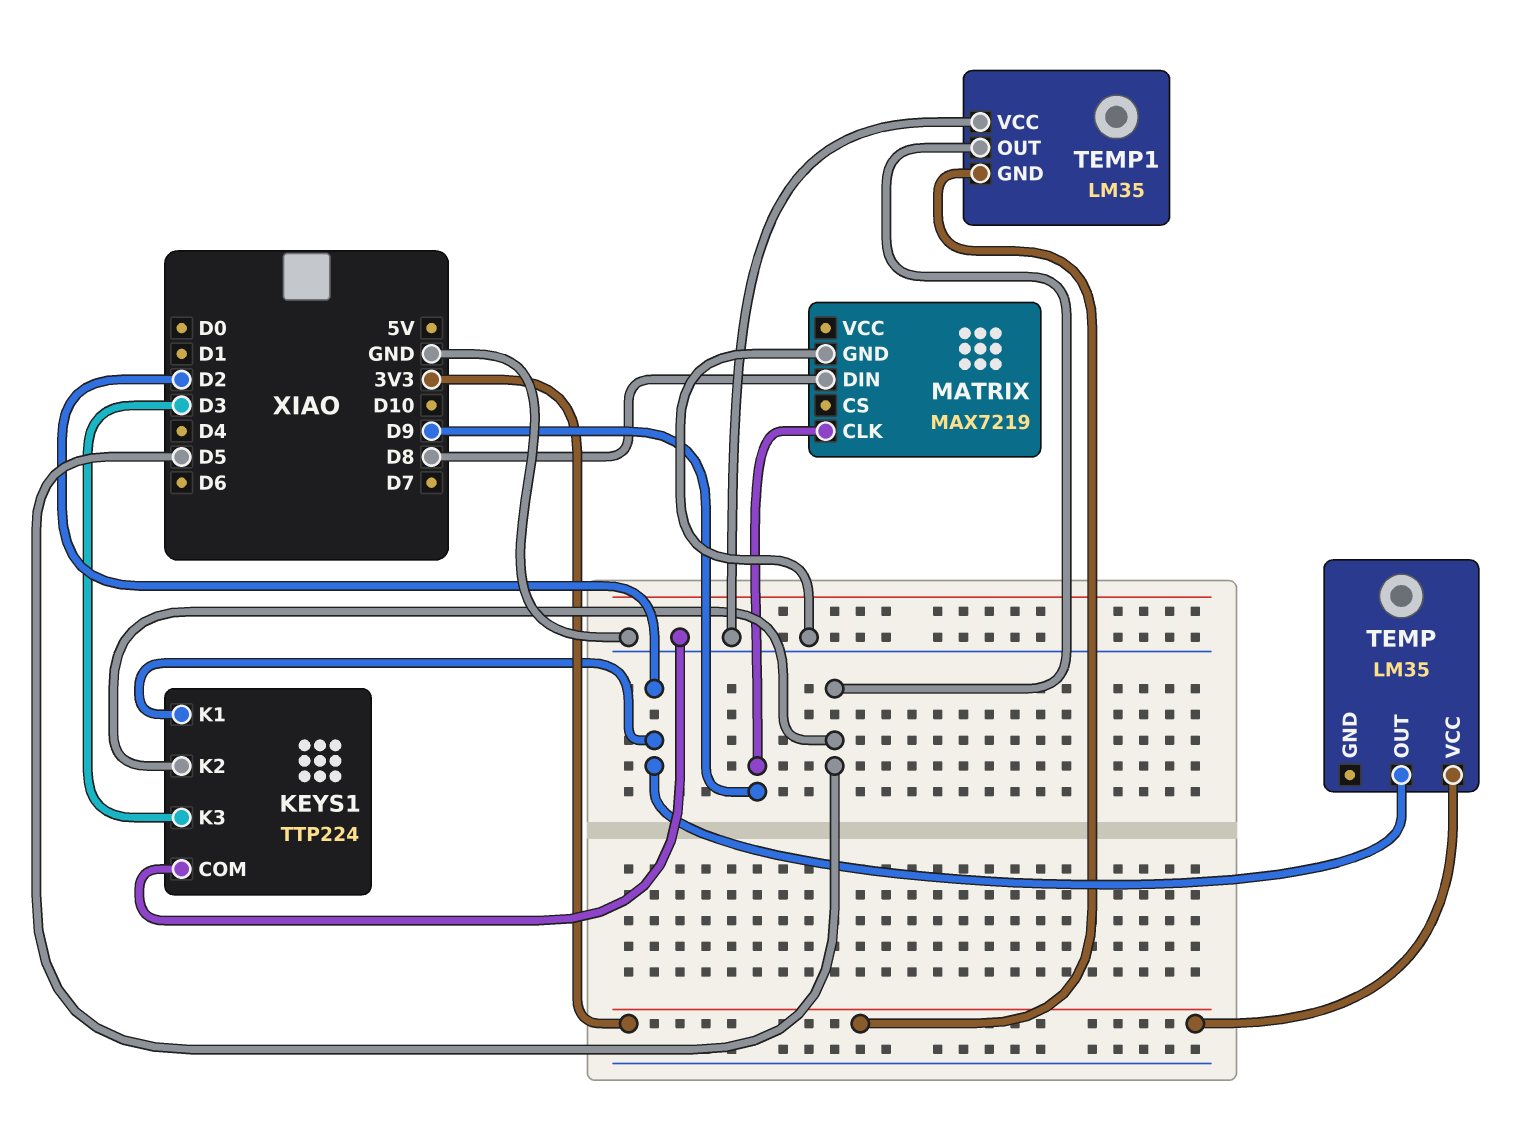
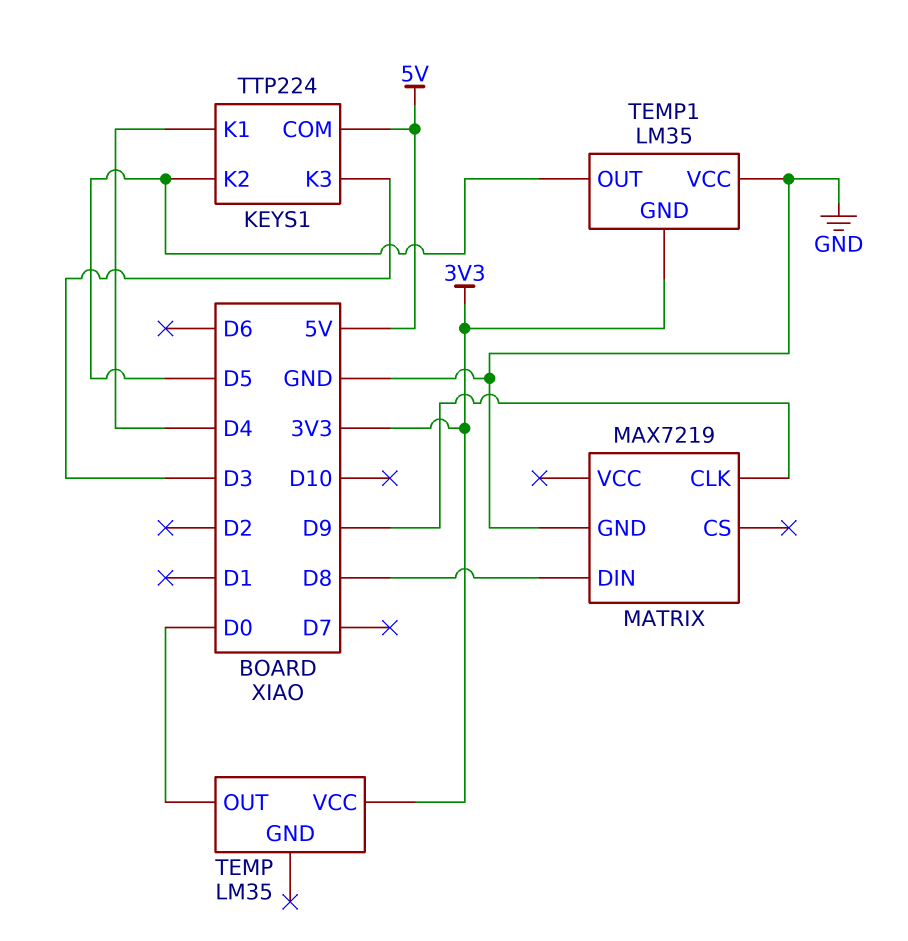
KEYS1 pin COM: GND -> 5V
KEYS1 pin K1: D2 -> D4
TEMP pin OUT: D2 -> D0

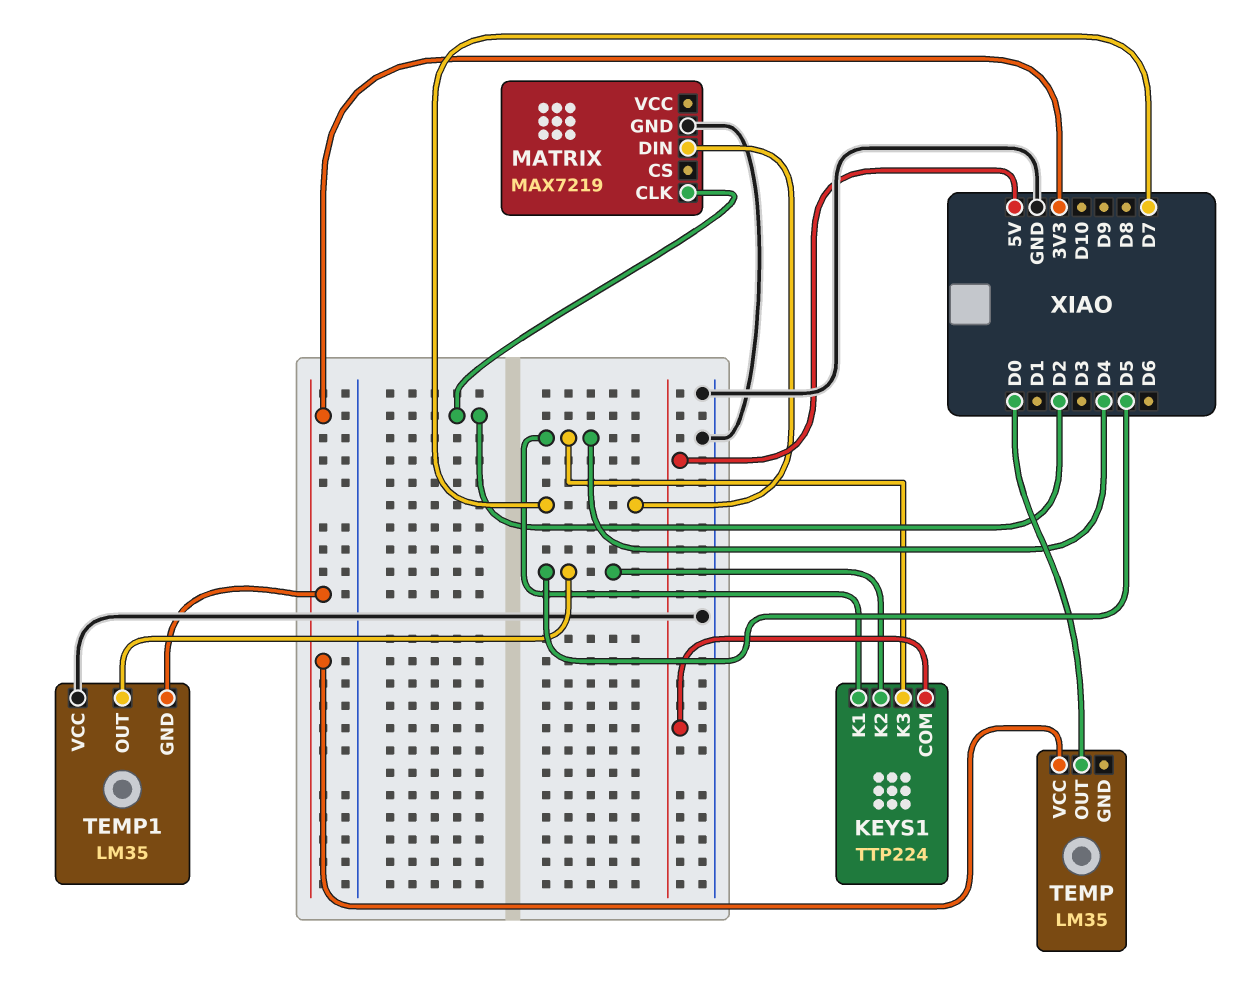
KEYS1 pin K3: D3 -> D4
MATRIX pin CLK: D9 -> D2
MATRIX pin DIN: D8 -> D7

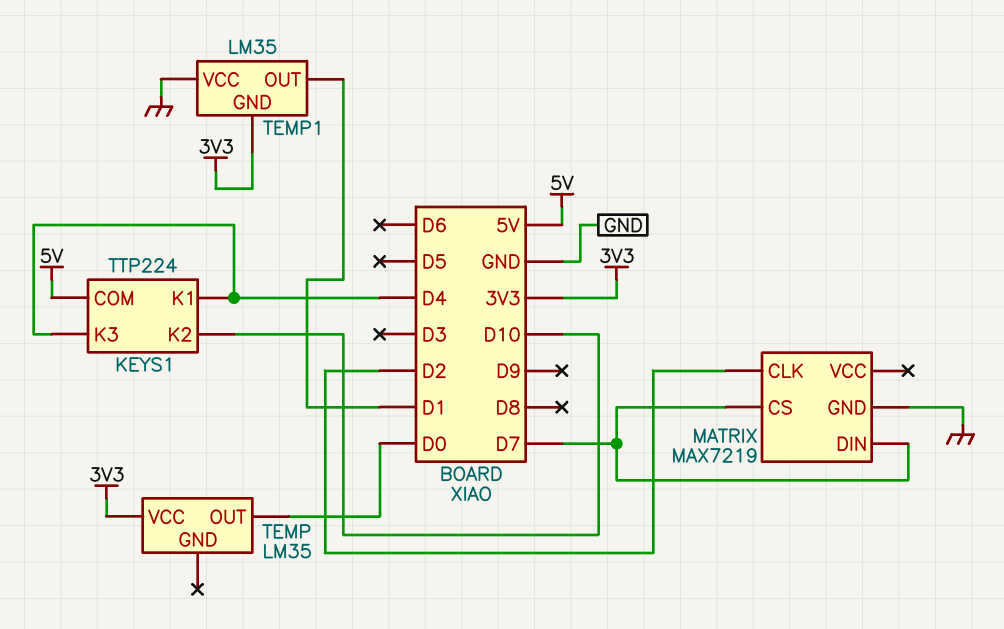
KEYS1 pin K2: D5 -> D10
MATRIX pin CS: none -> D7
TEMP1 pin OUT: D5 -> D1

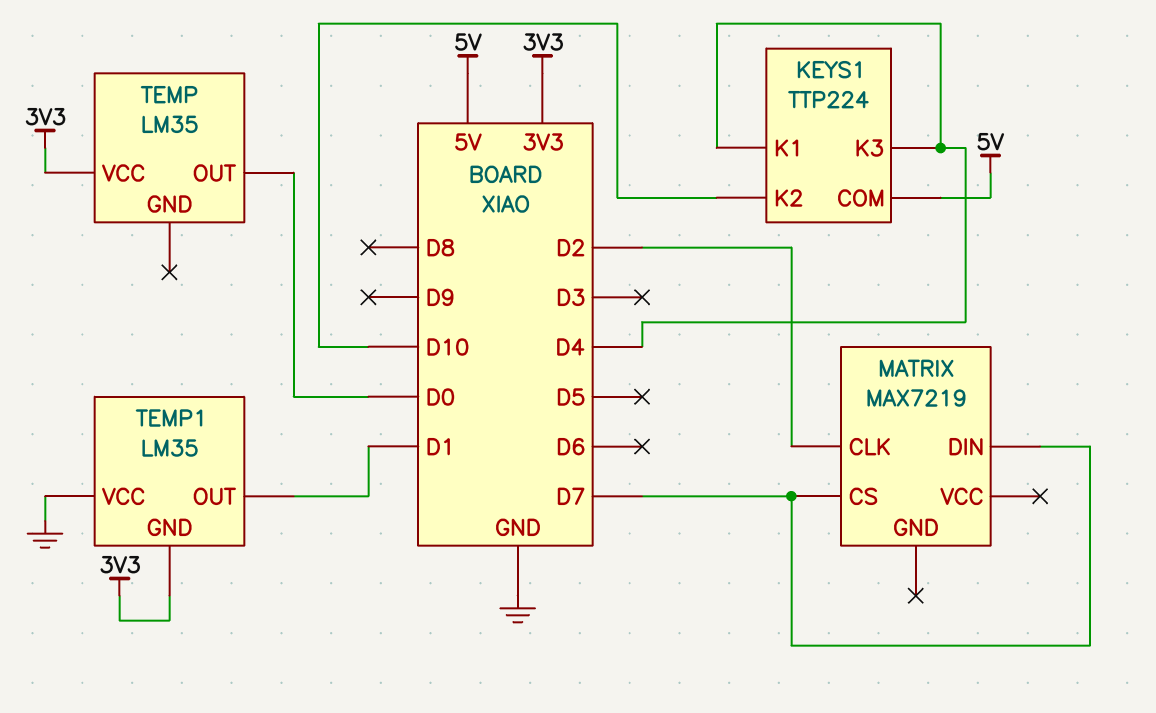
MATRIX pin GND: GND -> none

